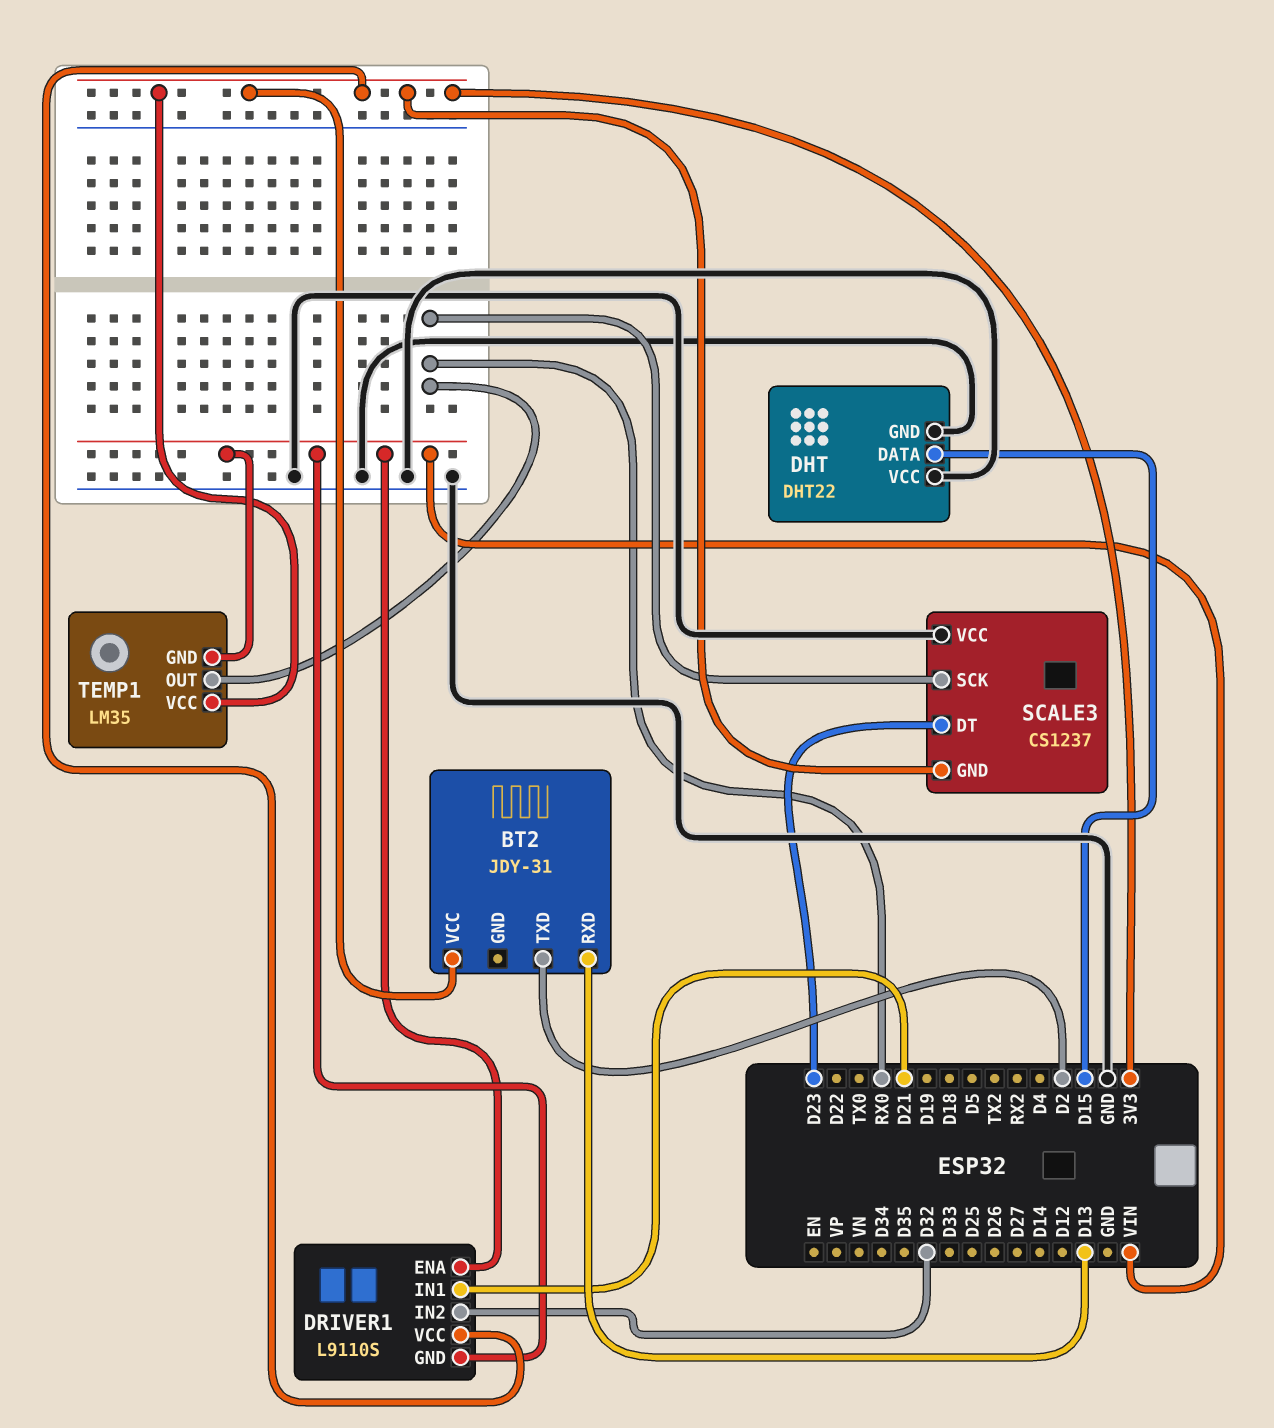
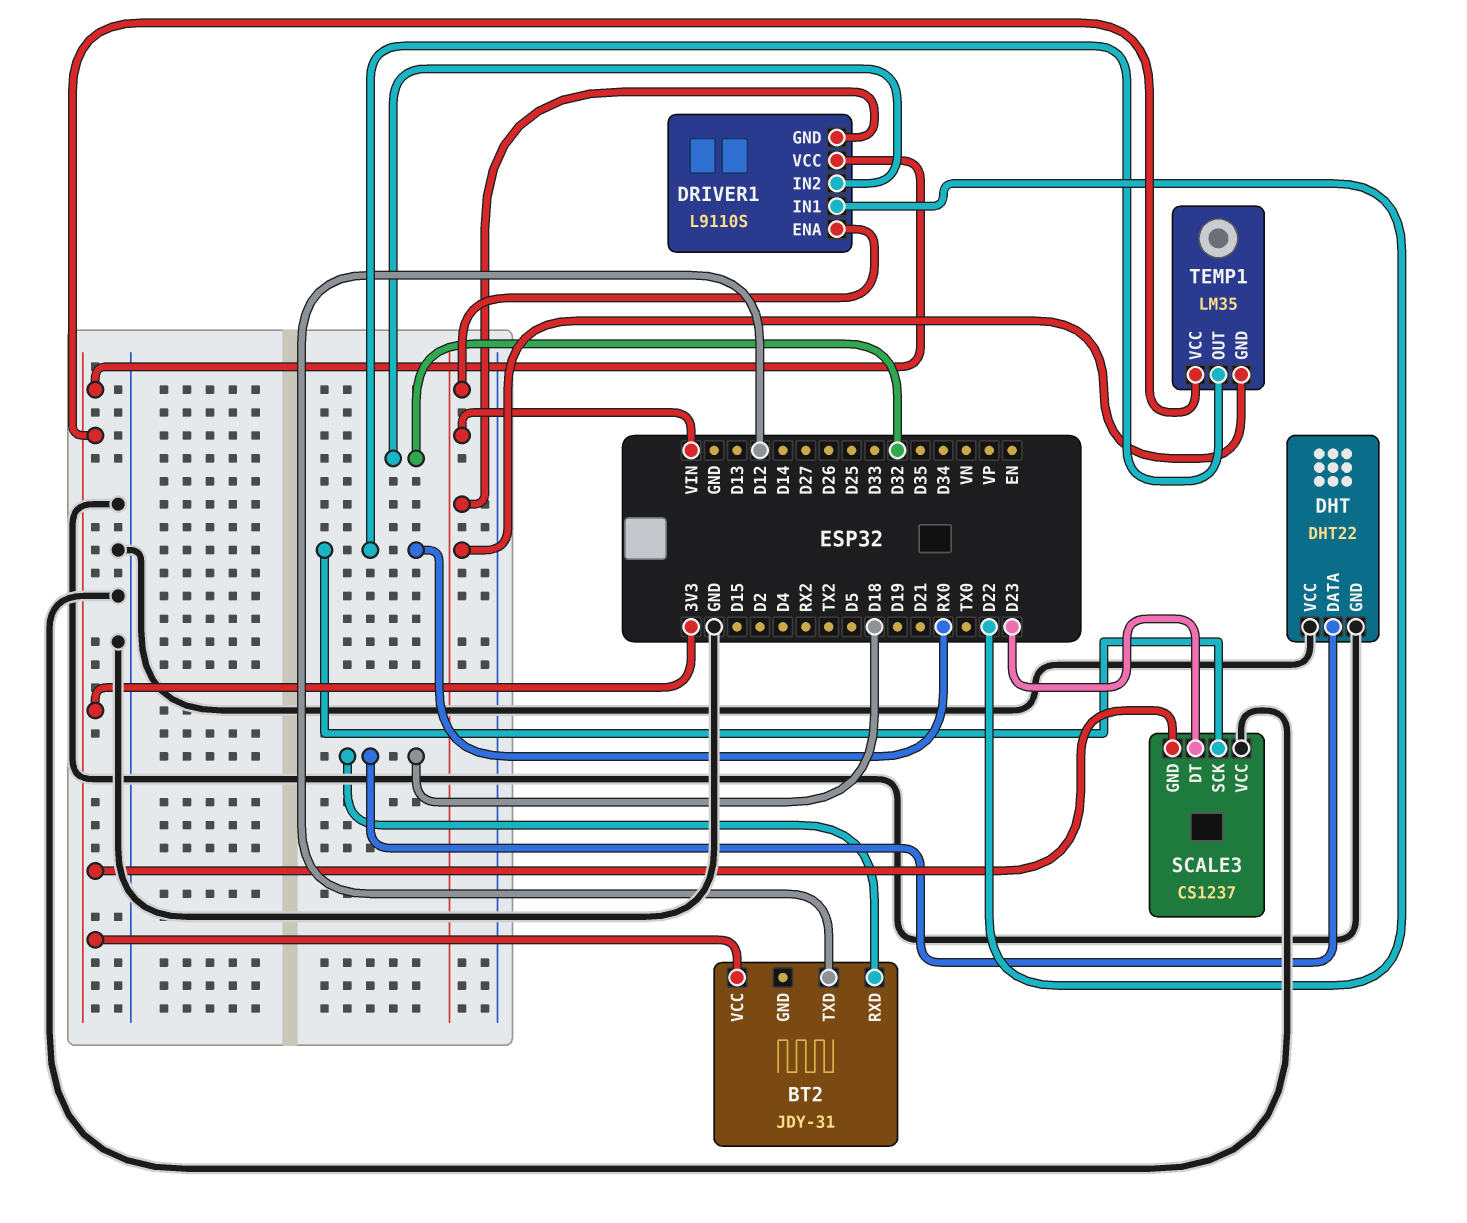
BT2 pin RXD: D13 -> D18
BT2 pin TXD: D2 -> D12
DHT pin DATA: D15 -> D18
DRIVER1 pin IN1: D21 -> D22

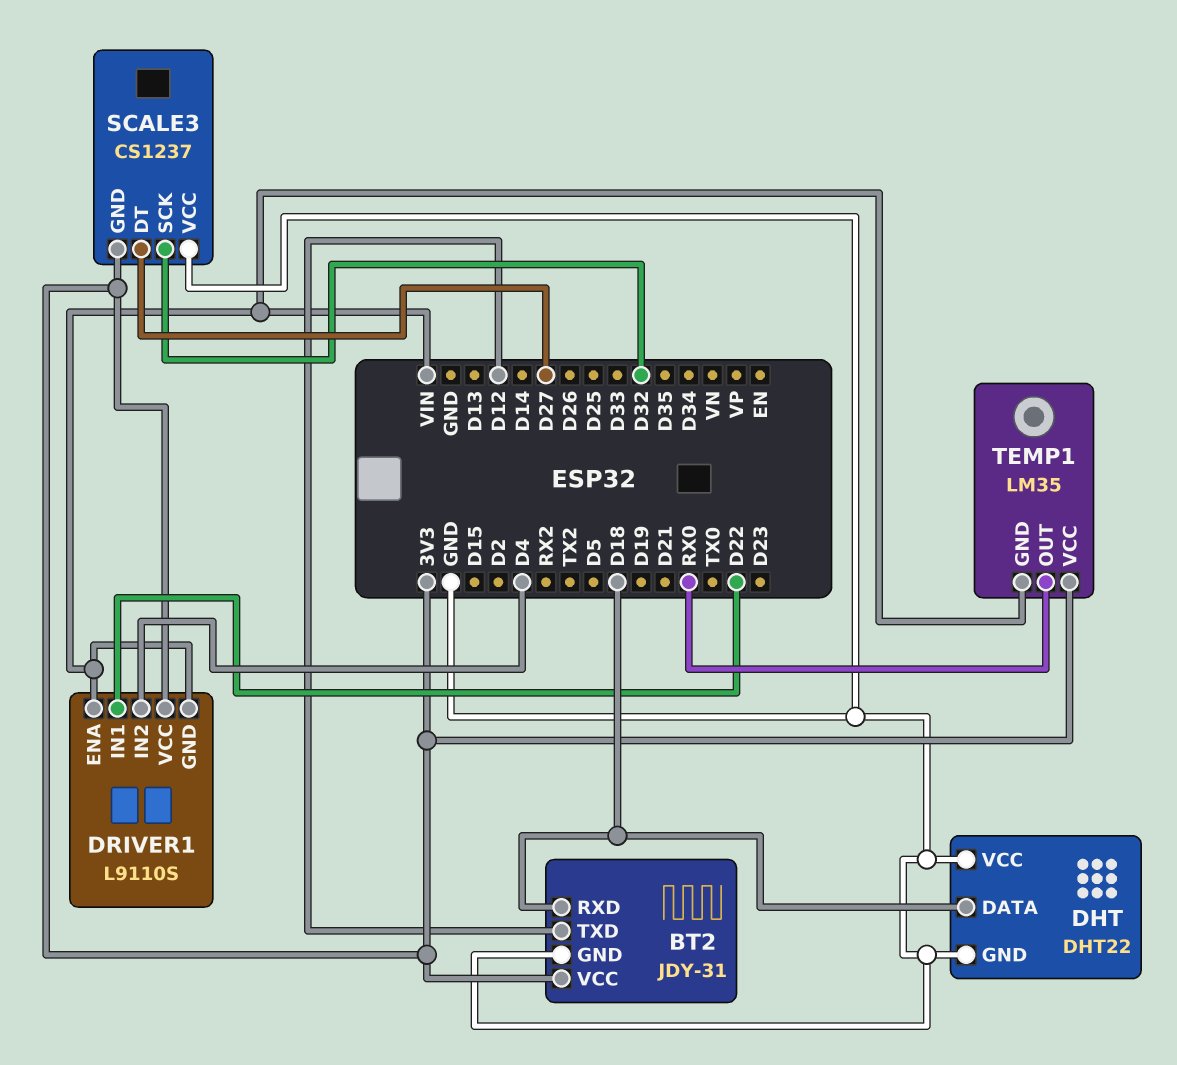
BT2 pin GND: none -> GND
DRIVER1 pin IN2: D32 -> D4
SCALE3 pin DT: D23 -> D27
SCALE3 pin SCK: RX0 -> D32

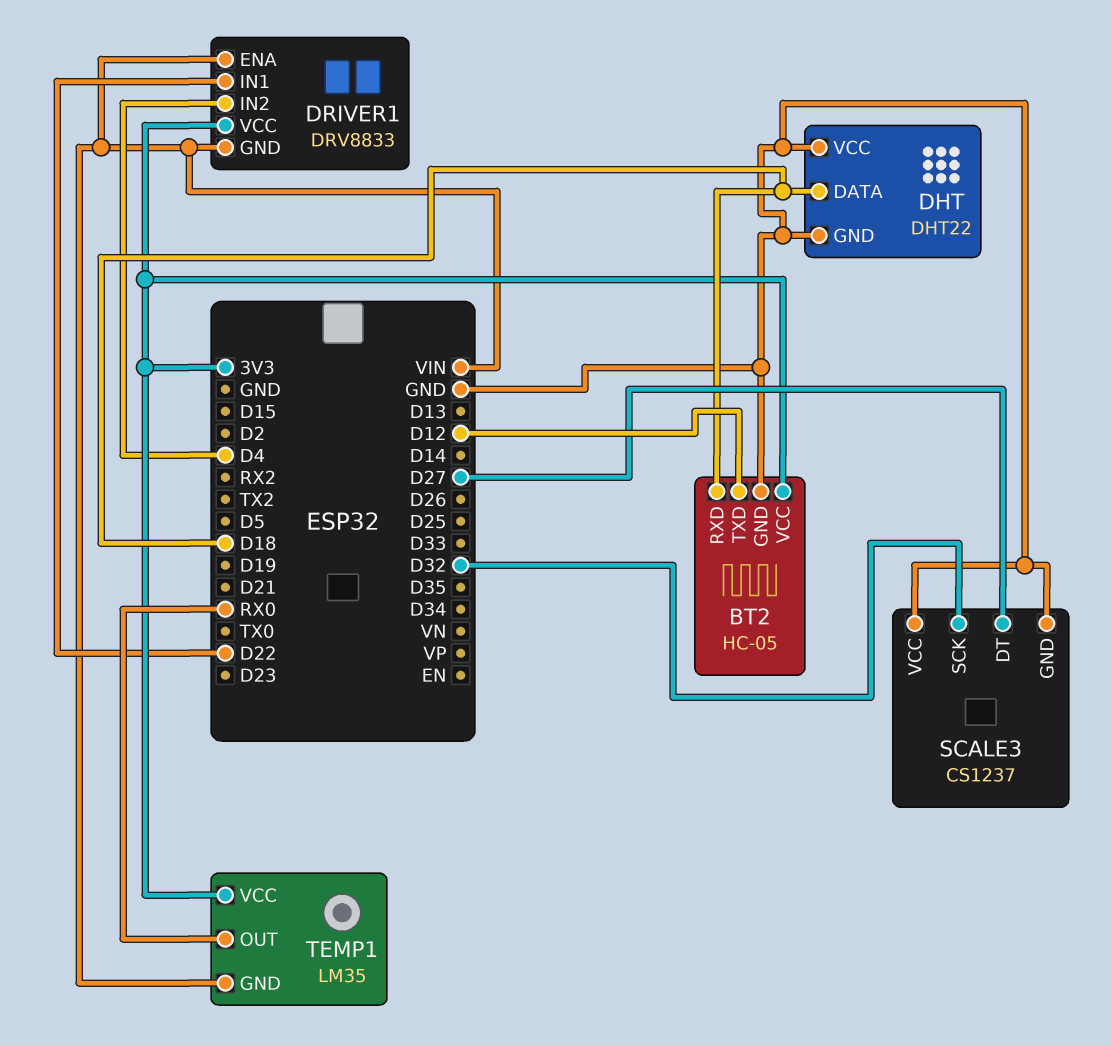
BT2: JDY-31 -> HC-05
DRIVER1: L9110S -> DRV8833
SCALE3 pin GND: 3V3 -> GND

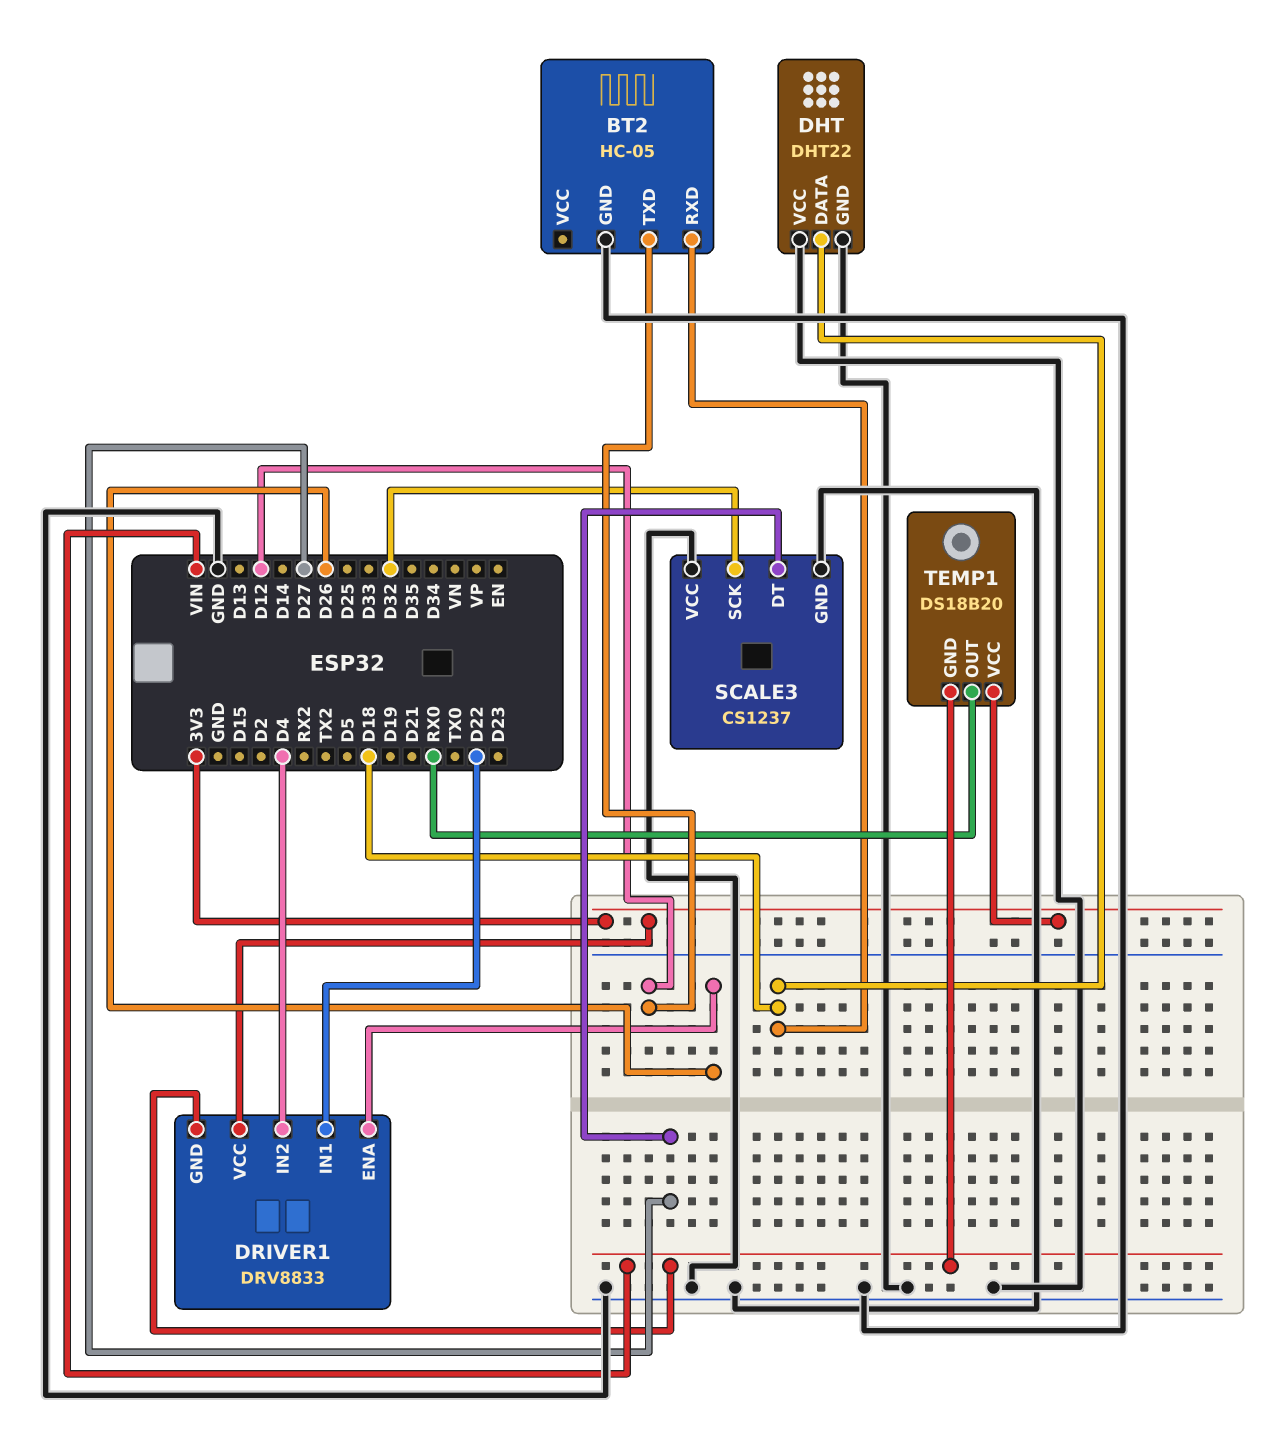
BT2 pin VCC: 3V3 -> none
DRIVER1 pin ENA: VIN -> D26
TEMP1: LM35 -> DS18B20

